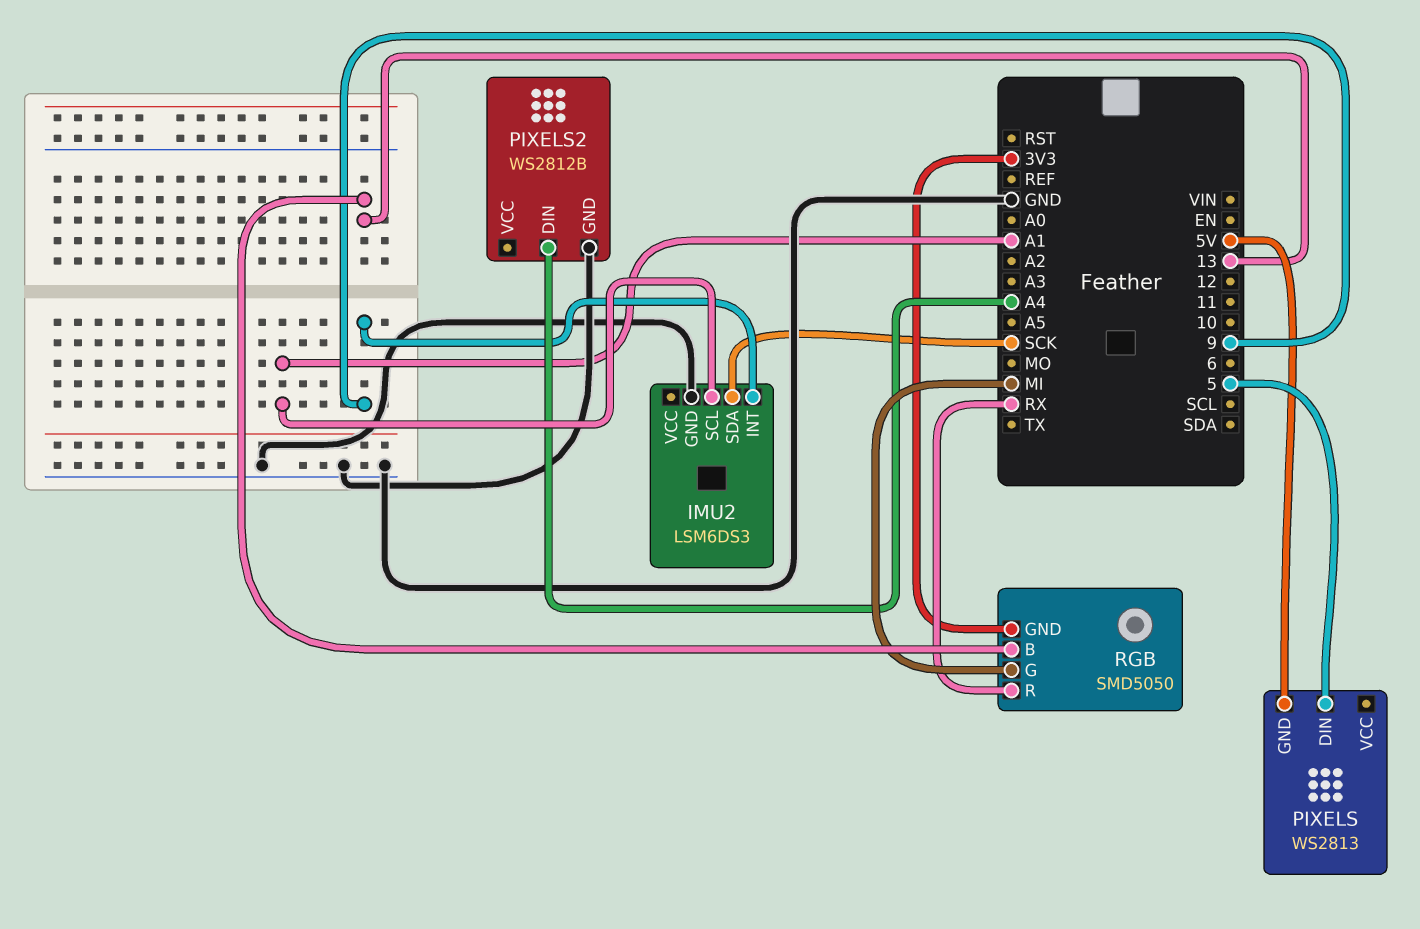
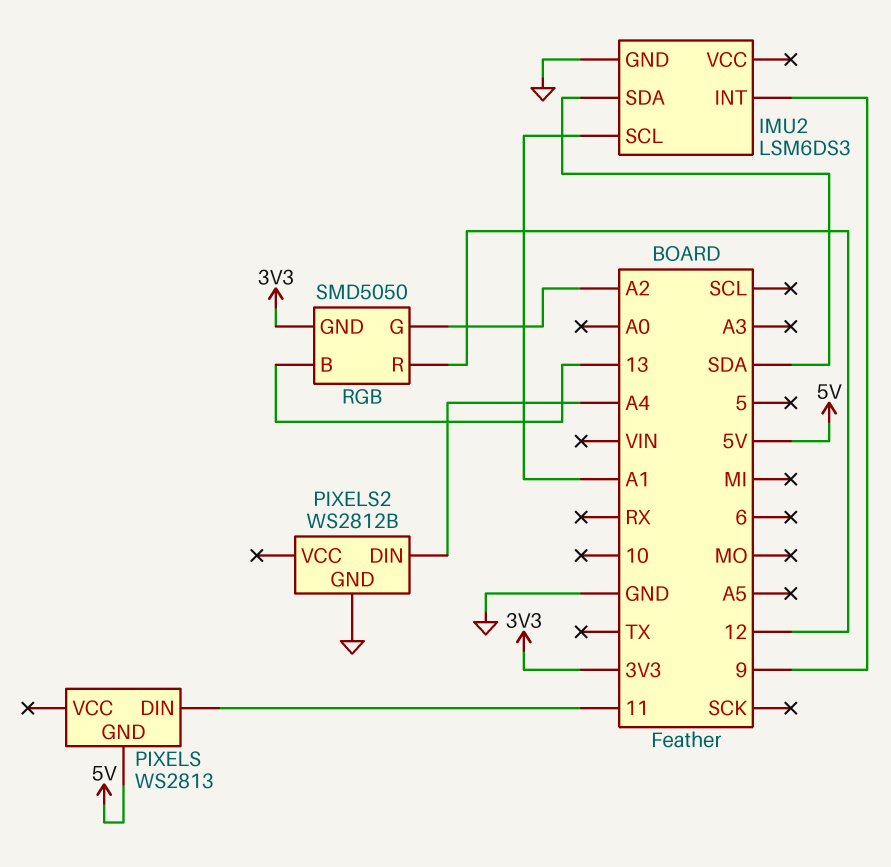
IMU2 pin SDA: SCK -> SDA
PIXELS pin DIN: 5 -> 11
RGB pin G: MI -> A2
RGB pin R: RX -> 12

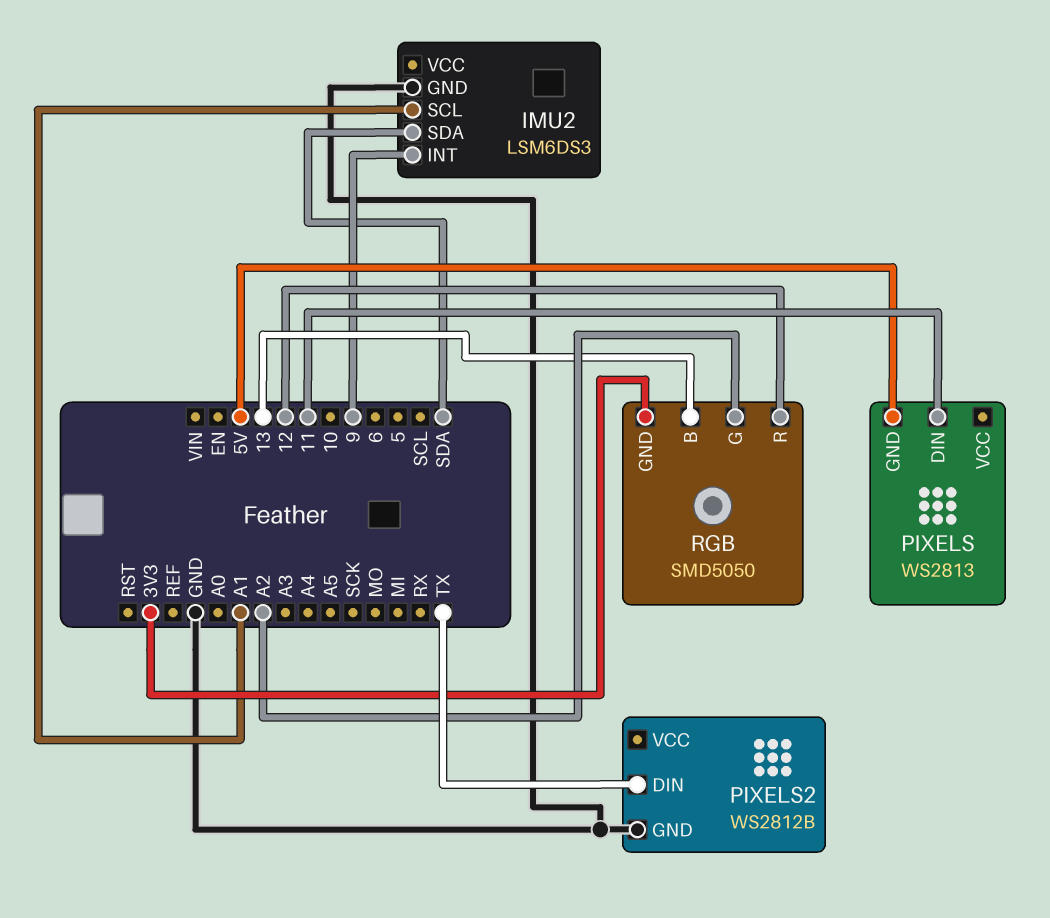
PIXELS2 pin DIN: A4 -> TX

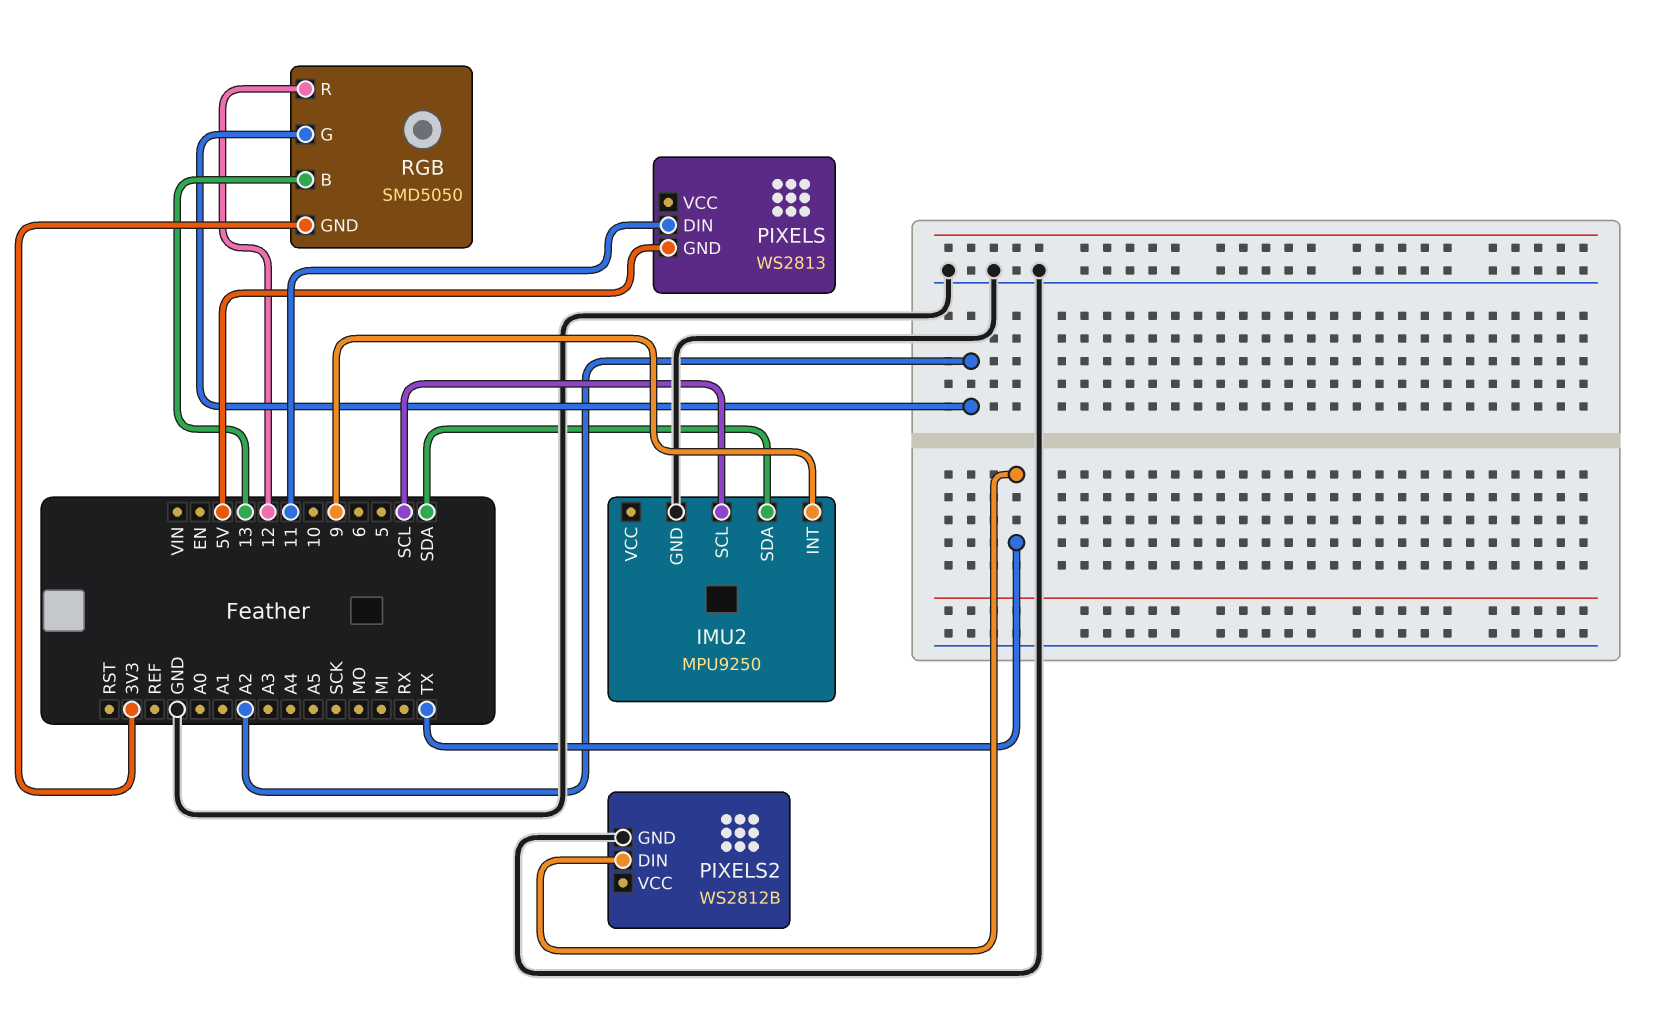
IMU2: LSM6DS3 -> MPU9250
IMU2 pin SCL: A1 -> SCL

